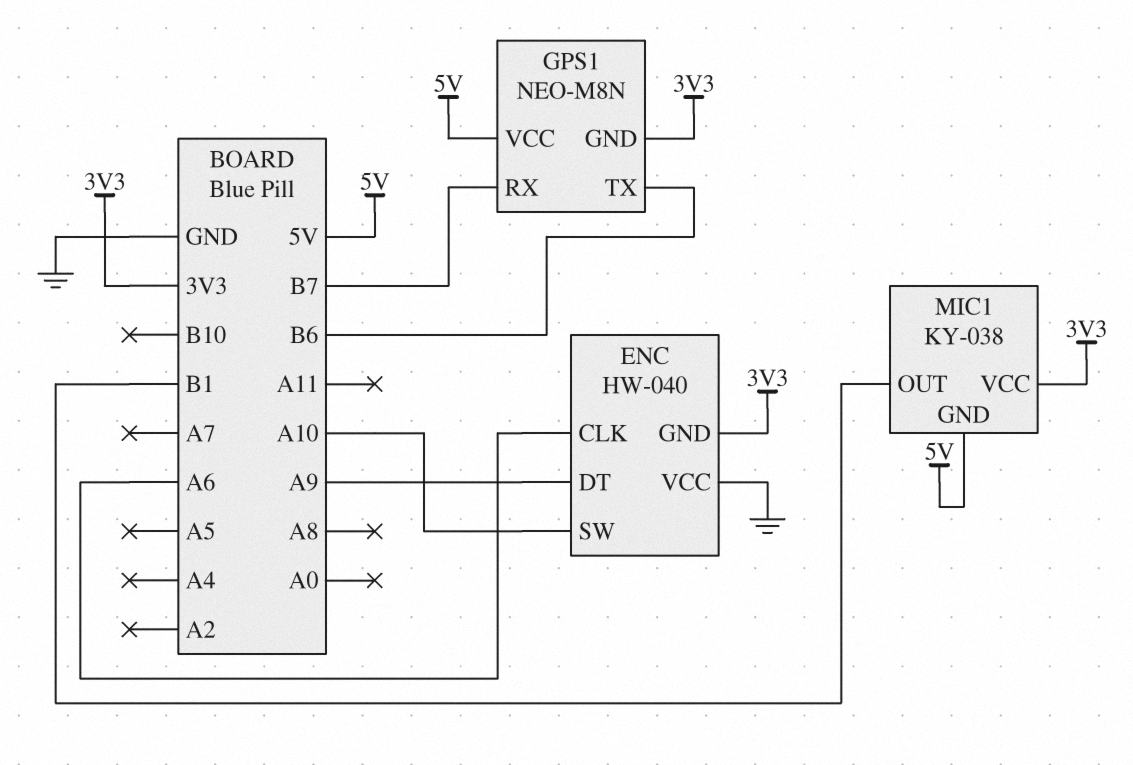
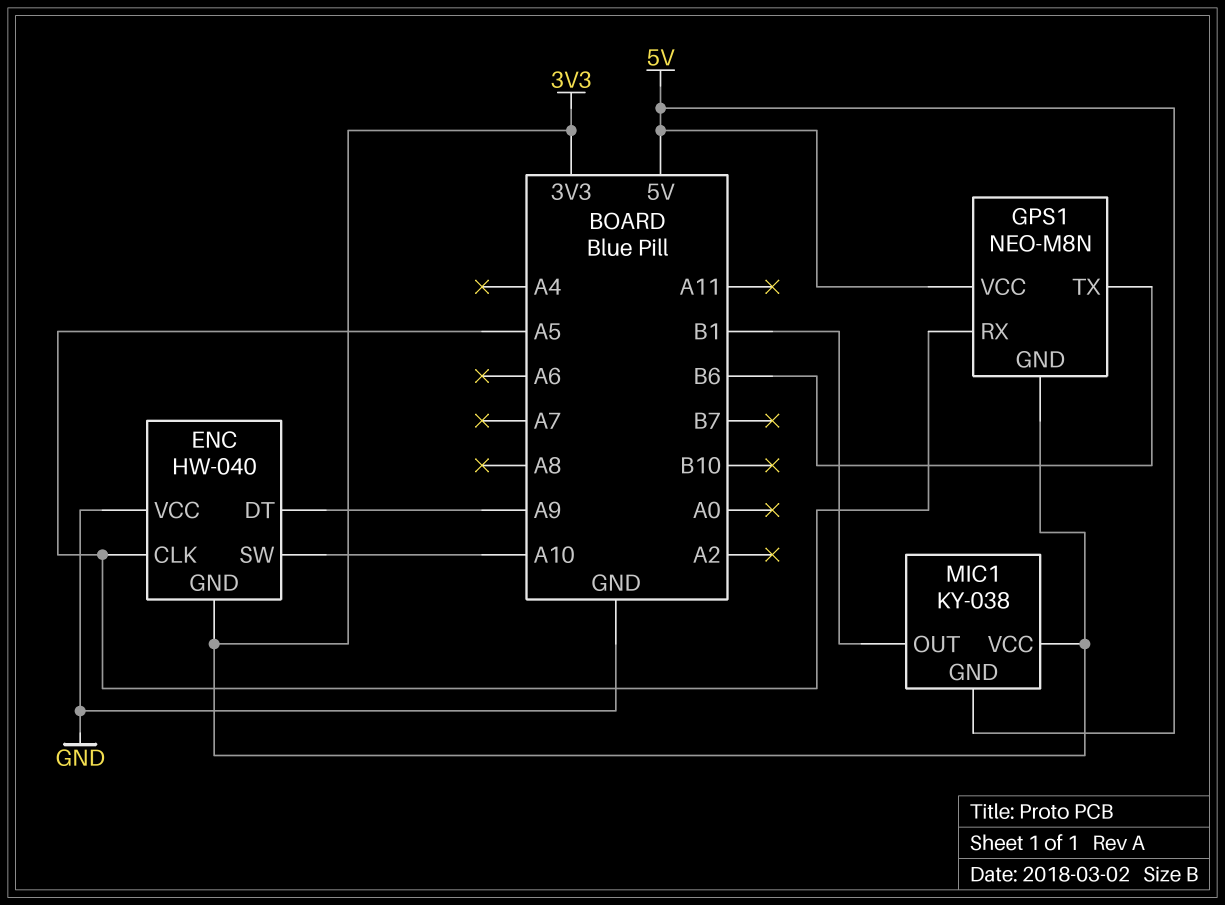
ENC pin CLK: A6 -> A5
GPS1 pin RX: B7 -> A5

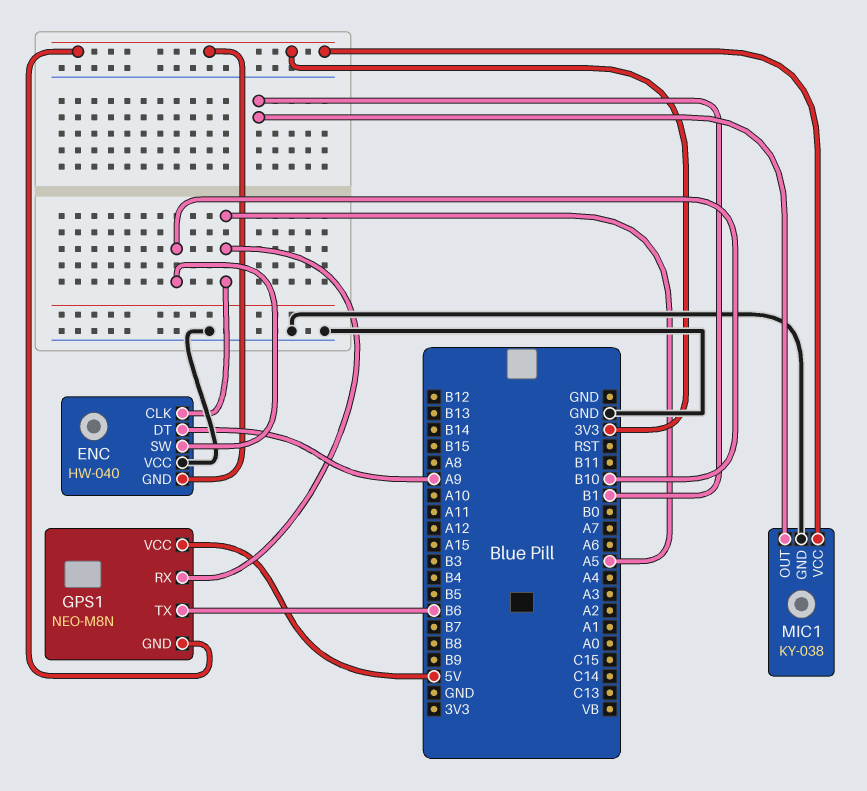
ENC pin SW: A10 -> B10
MIC1 pin GND: 5V -> GND

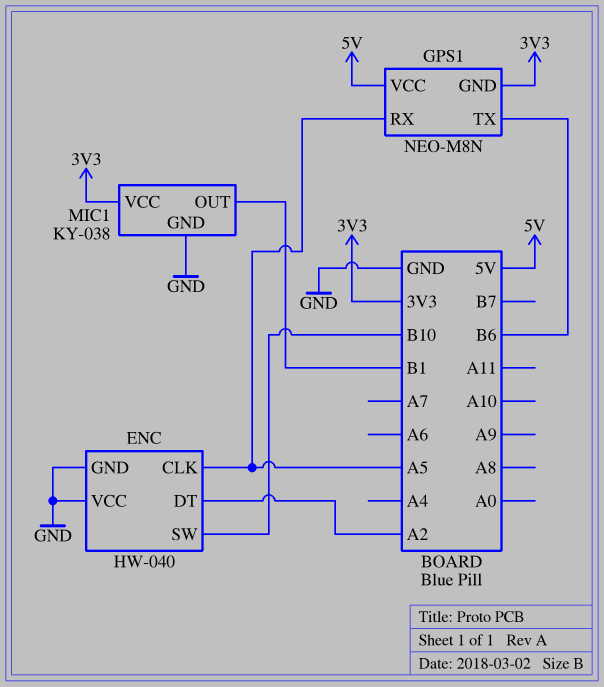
ENC pin DT: A9 -> A2
ENC pin GND: 3V3 -> GND

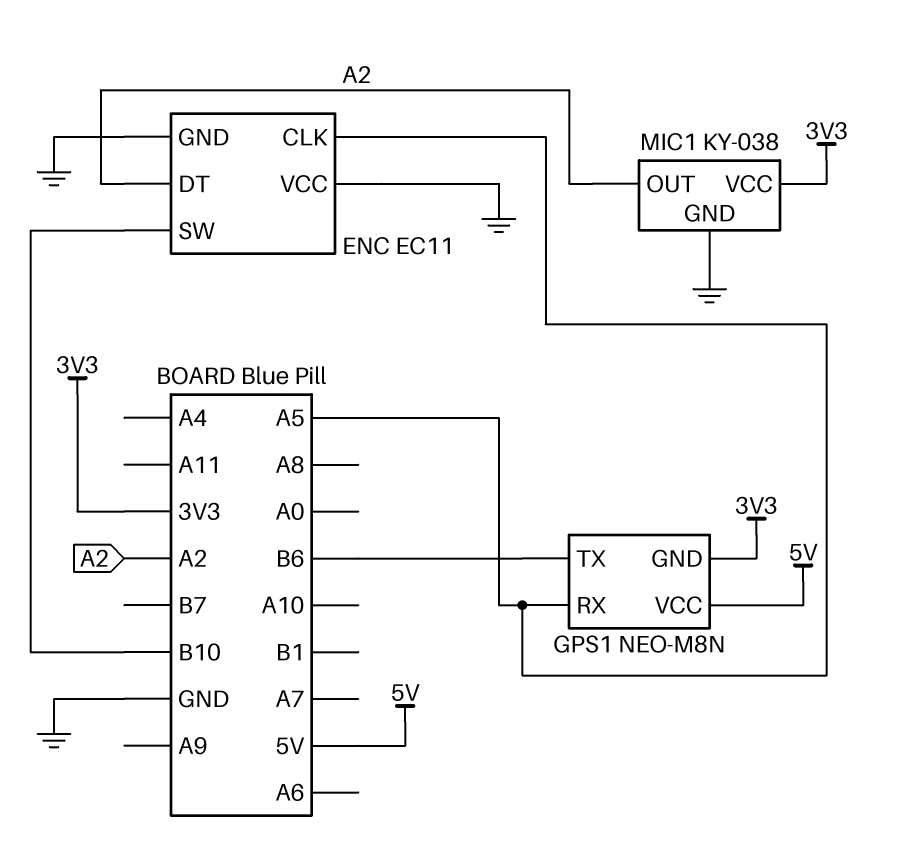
ENC: HW-040 -> EC11
MIC1 pin OUT: B1 -> A2

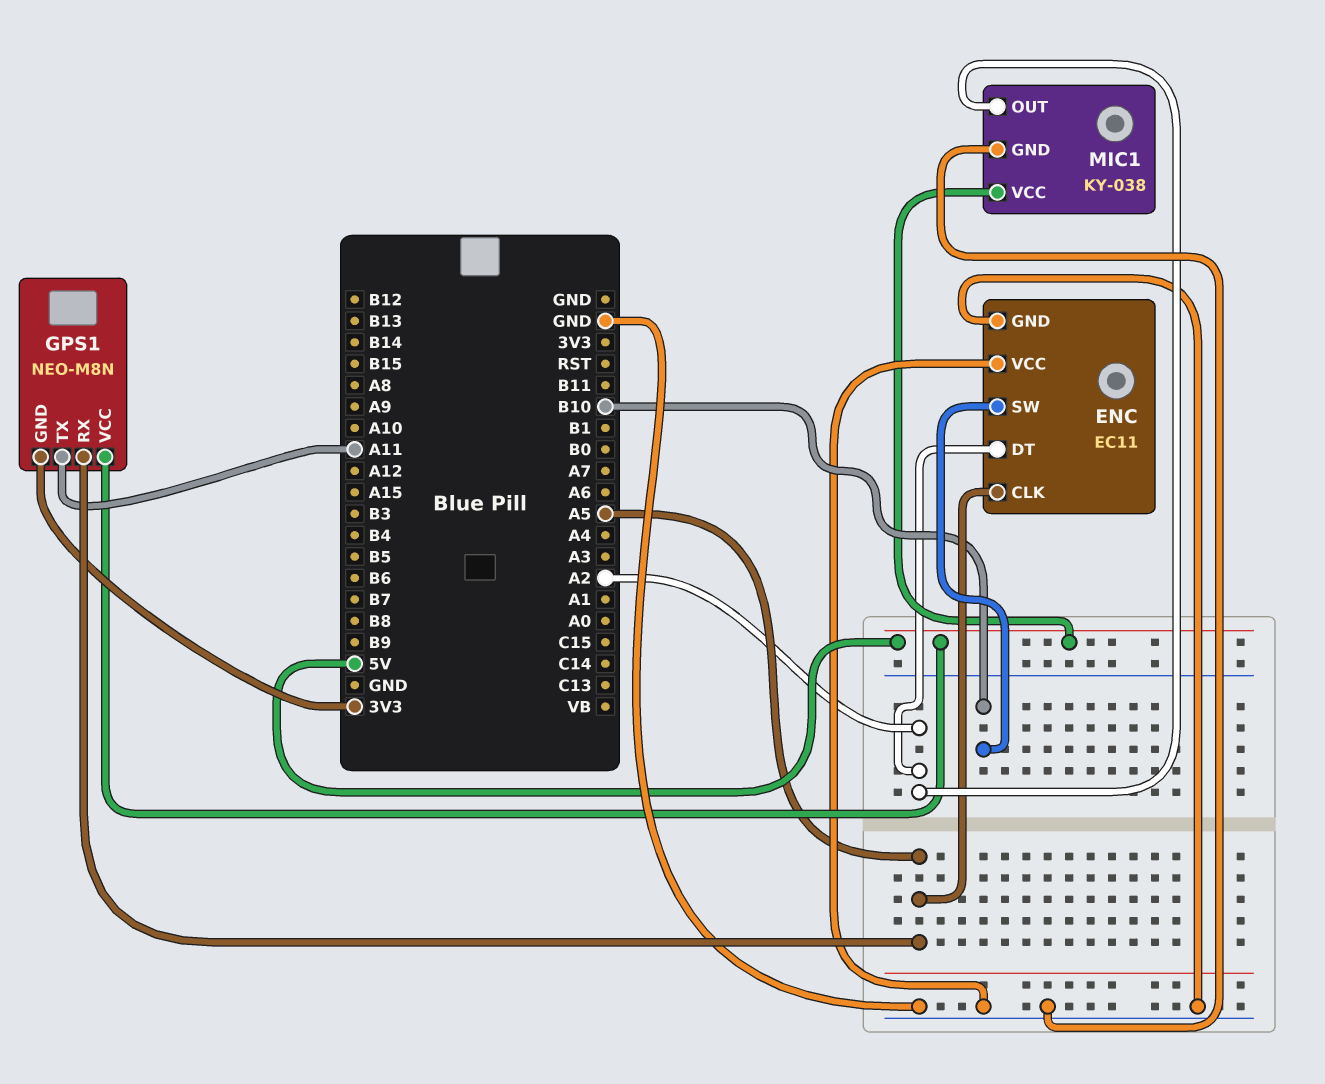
GPS1 pin TX: B6 -> A11
MIC1 pin VCC: 3V3 -> 5V

